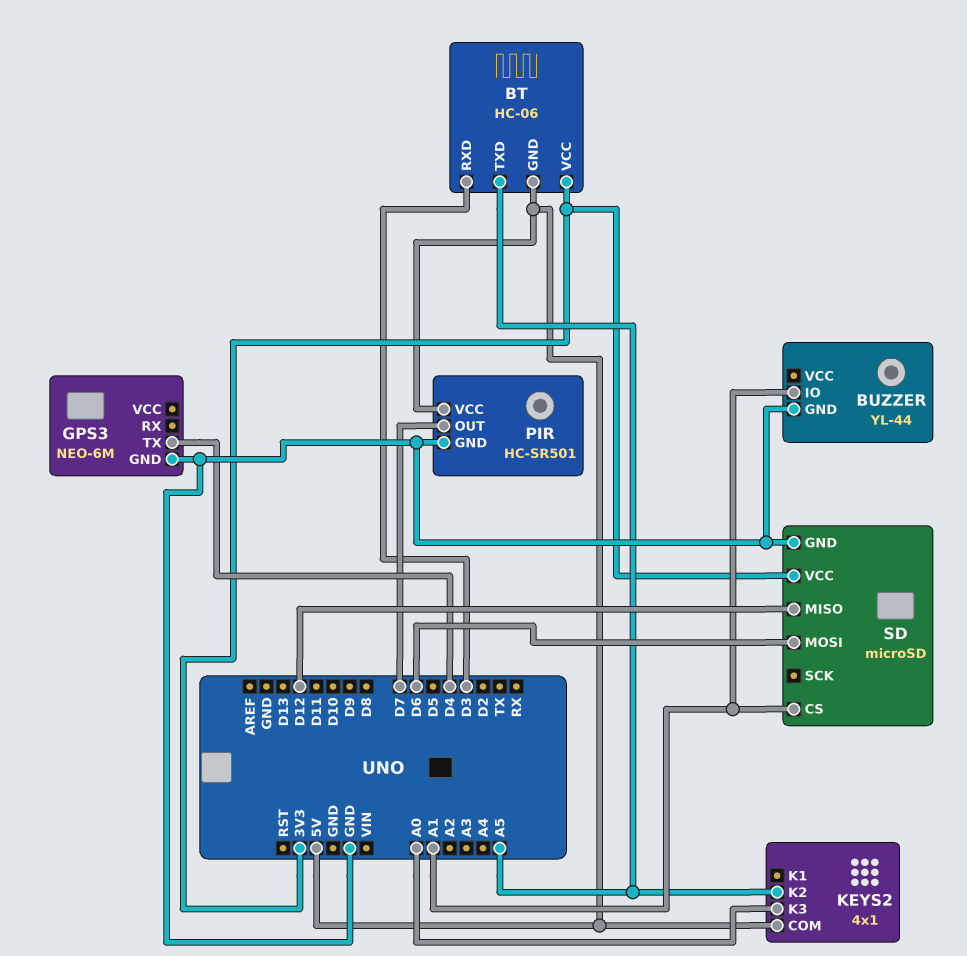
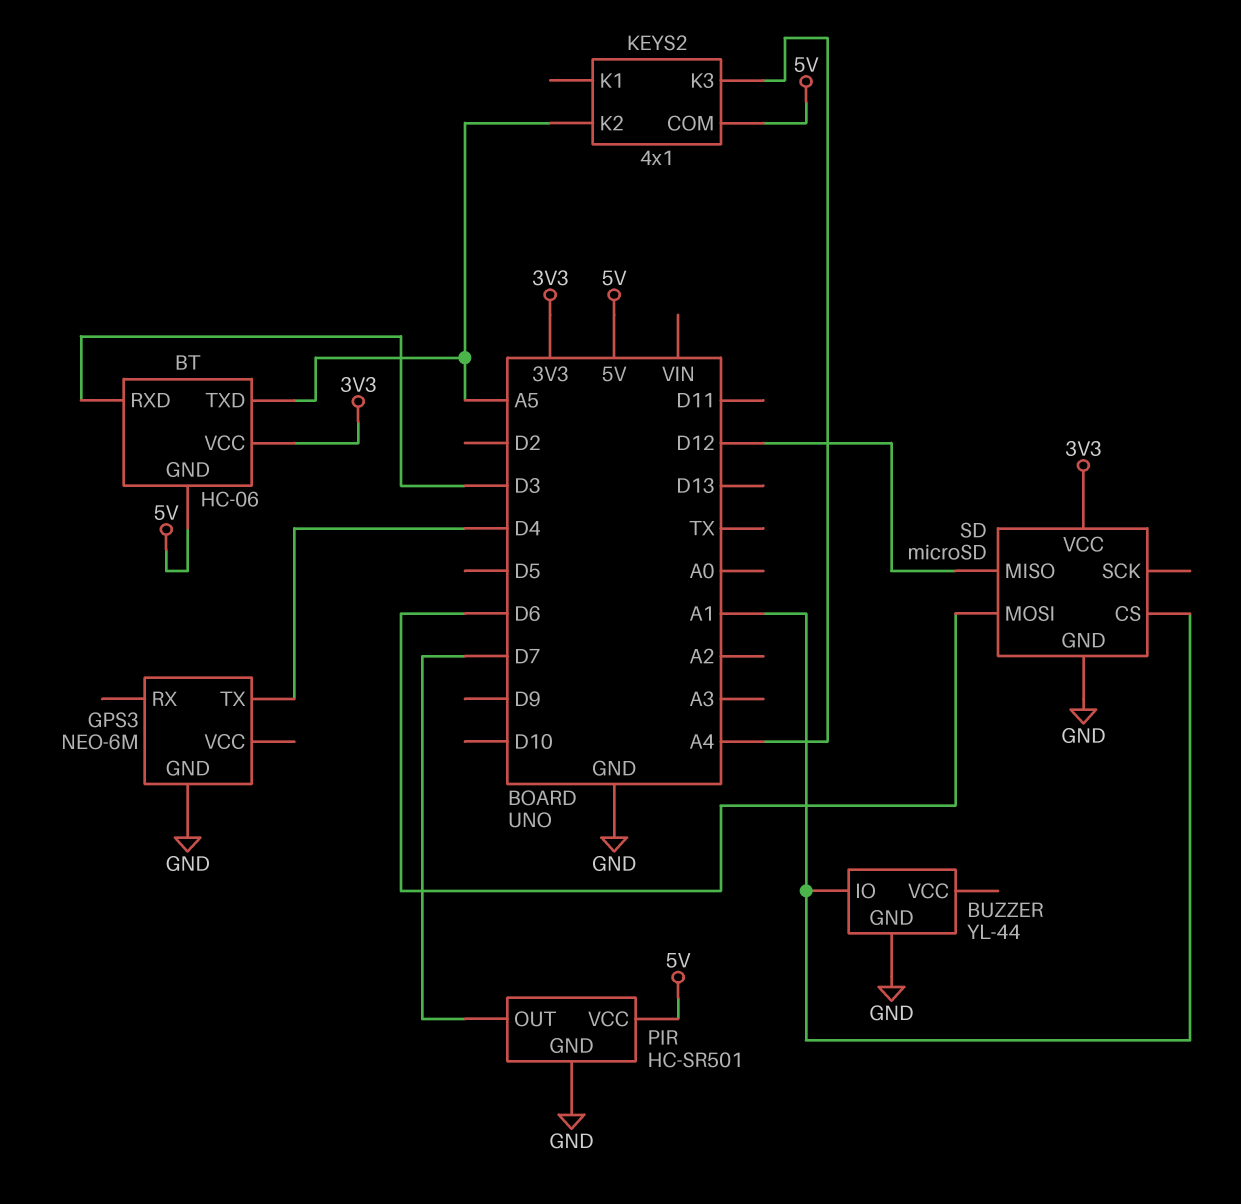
KEYS2 pin K3: A0 -> A4

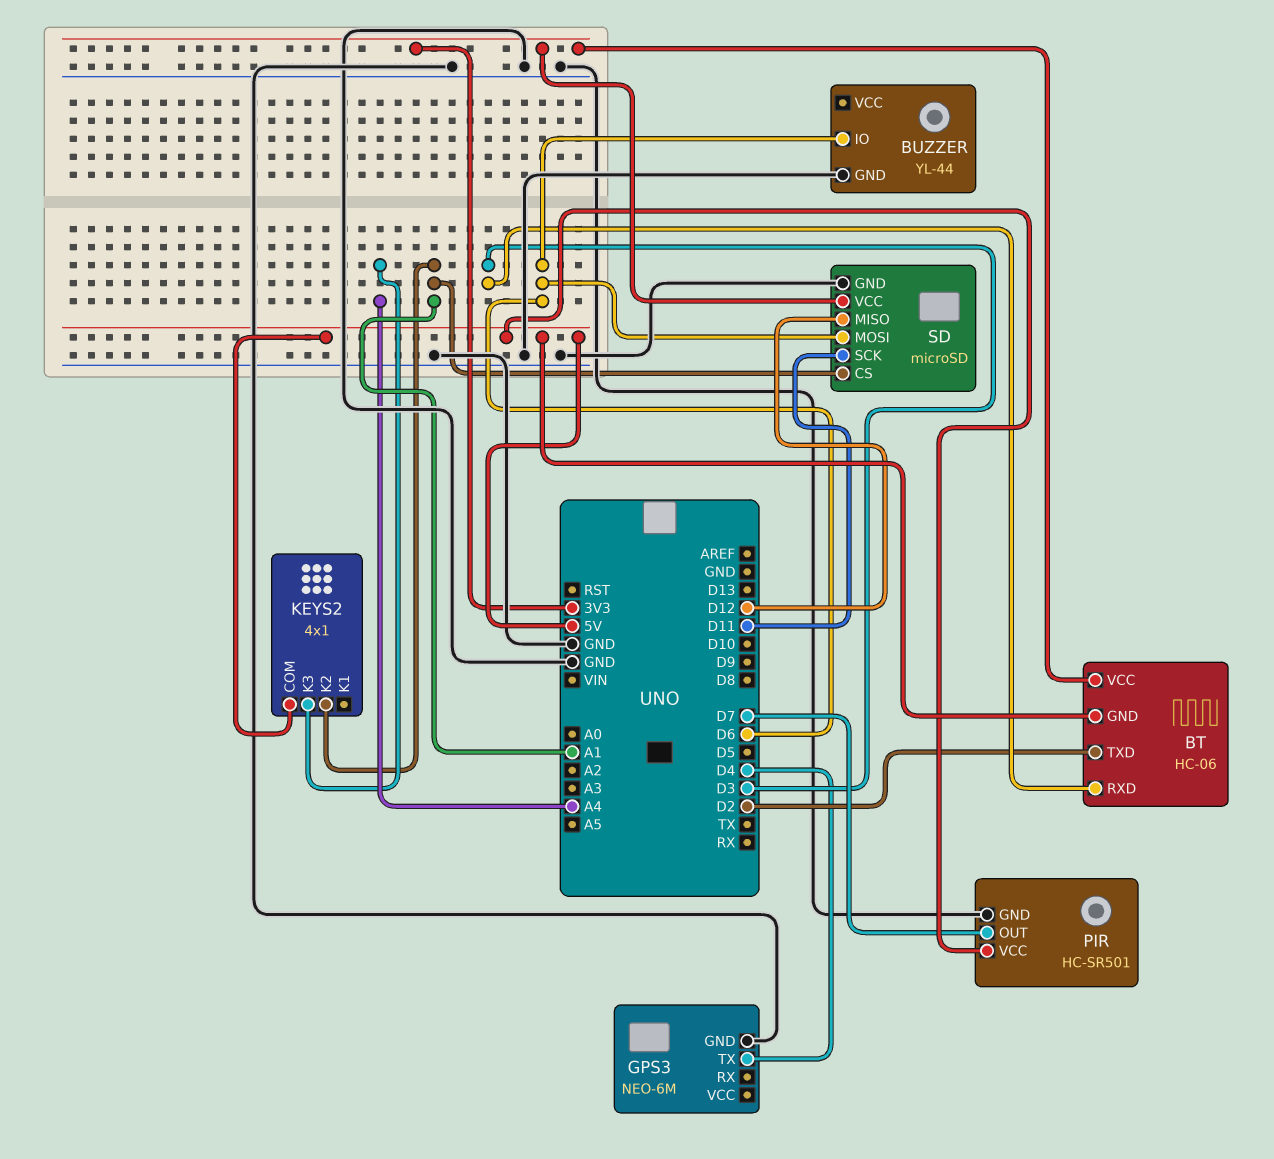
BT pin TXD: A5 -> D2
BUZZER pin IO: A1 -> D6
KEYS2 pin K2: A5 -> A1
SD pin SCK: none -> D11

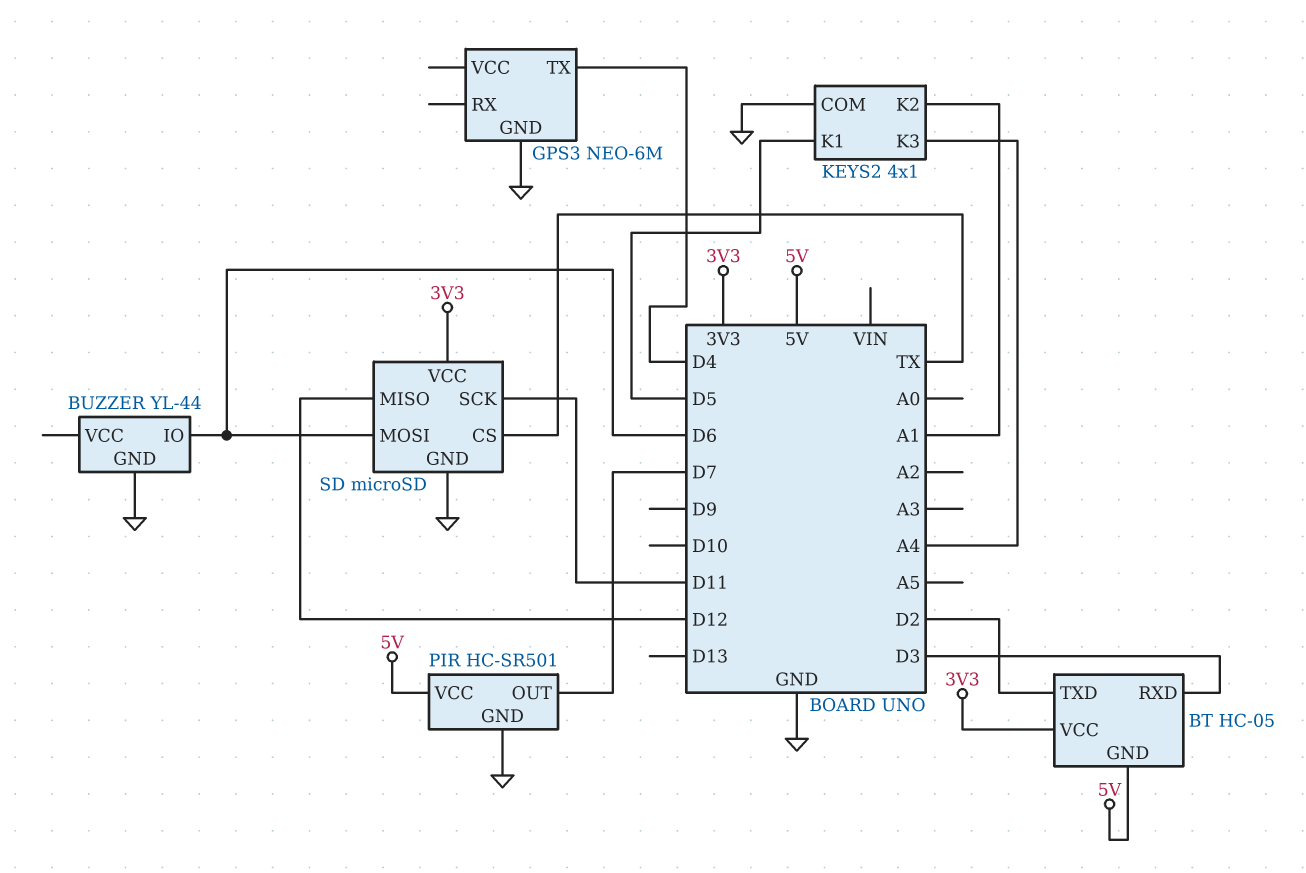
BT: HC-06 -> HC-05
KEYS2 pin COM: 5V -> GND
KEYS2 pin K1: none -> D5
SD pin CS: A1 -> TX

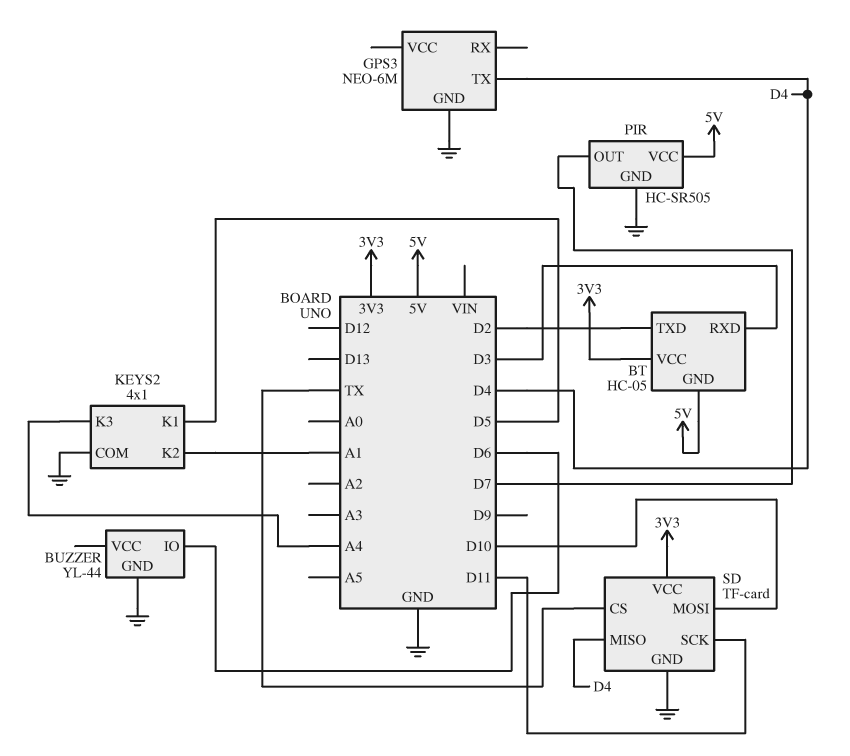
PIR: HC-SR501 -> HC-SR505
SD: microSD -> TF-card
SD pin MISO: D12 -> D4
SD pin MOSI: D6 -> D10

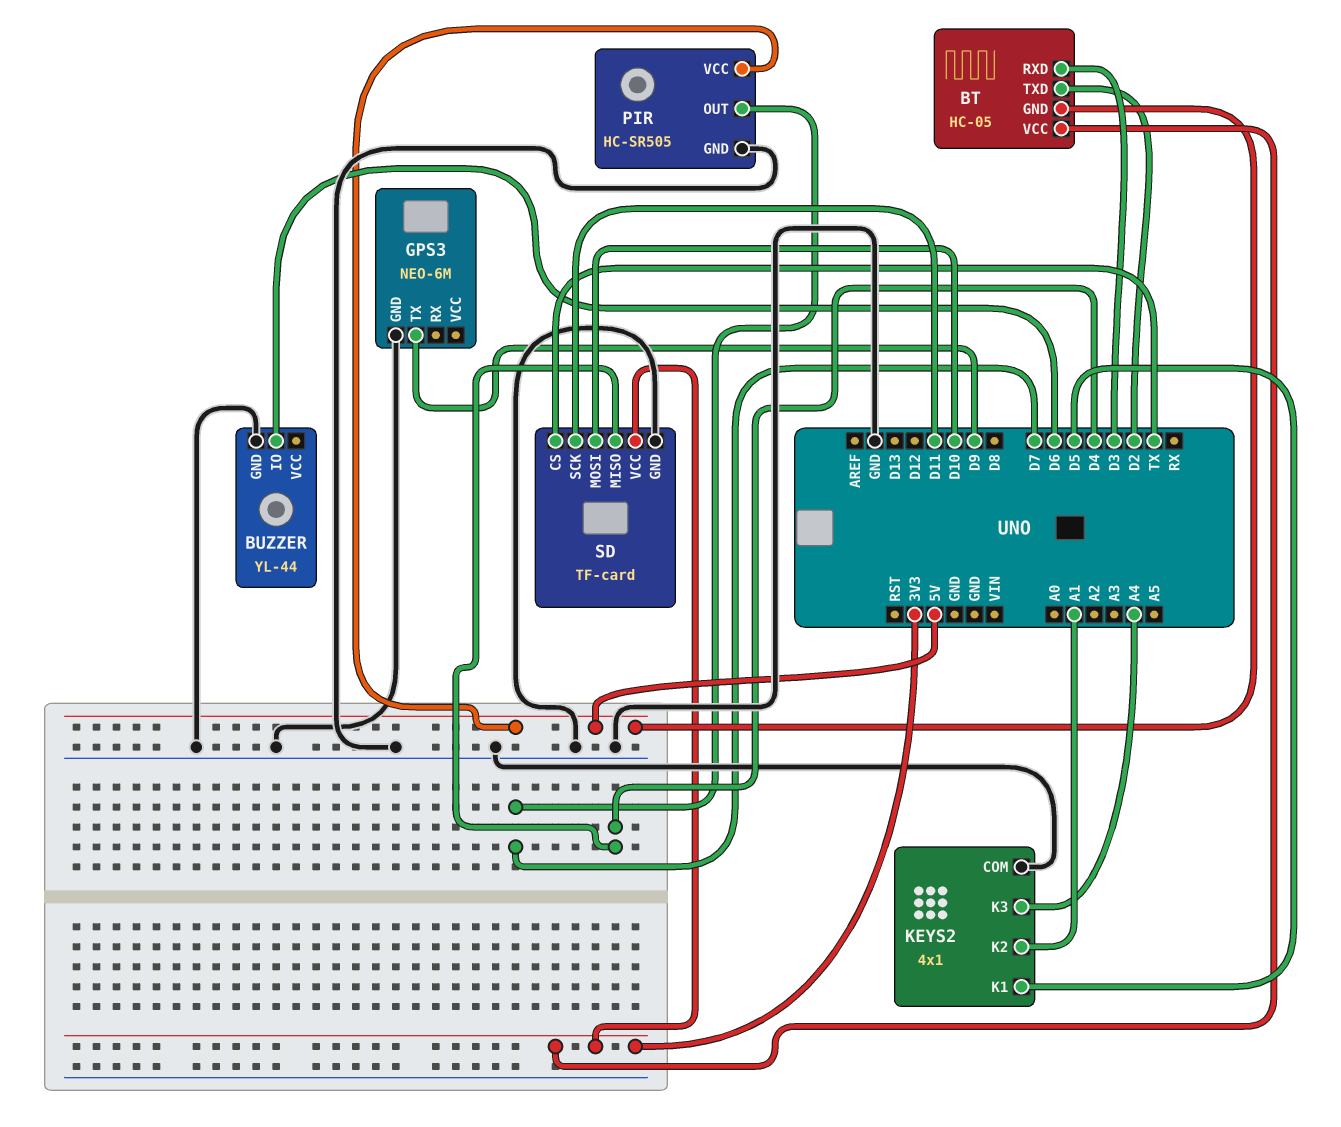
GPS3 pin TX: D4 -> D9

